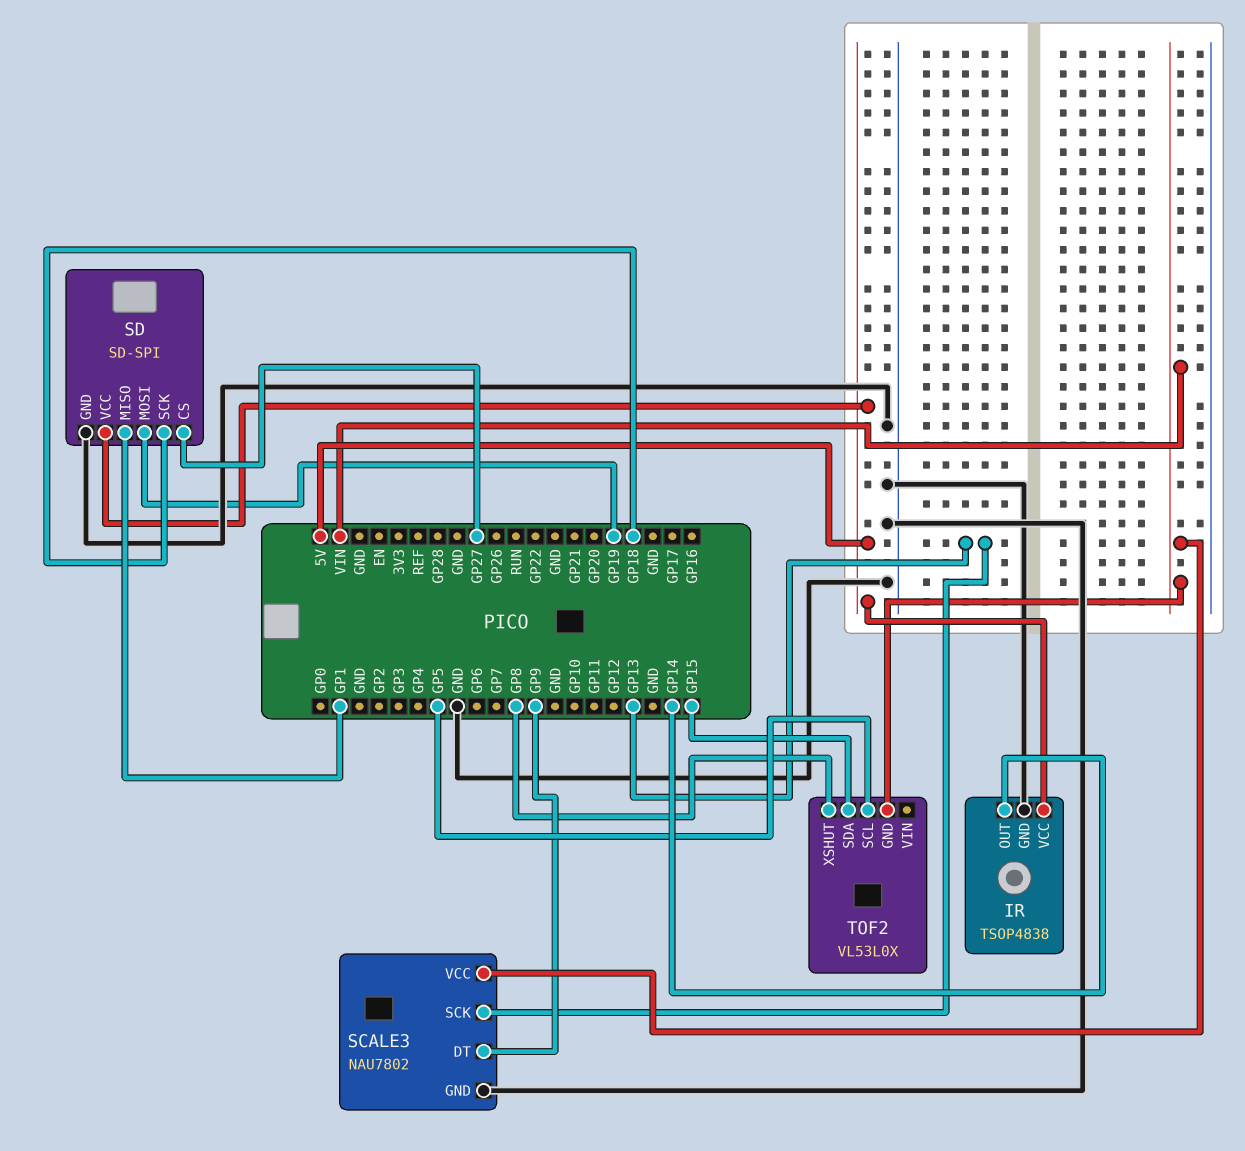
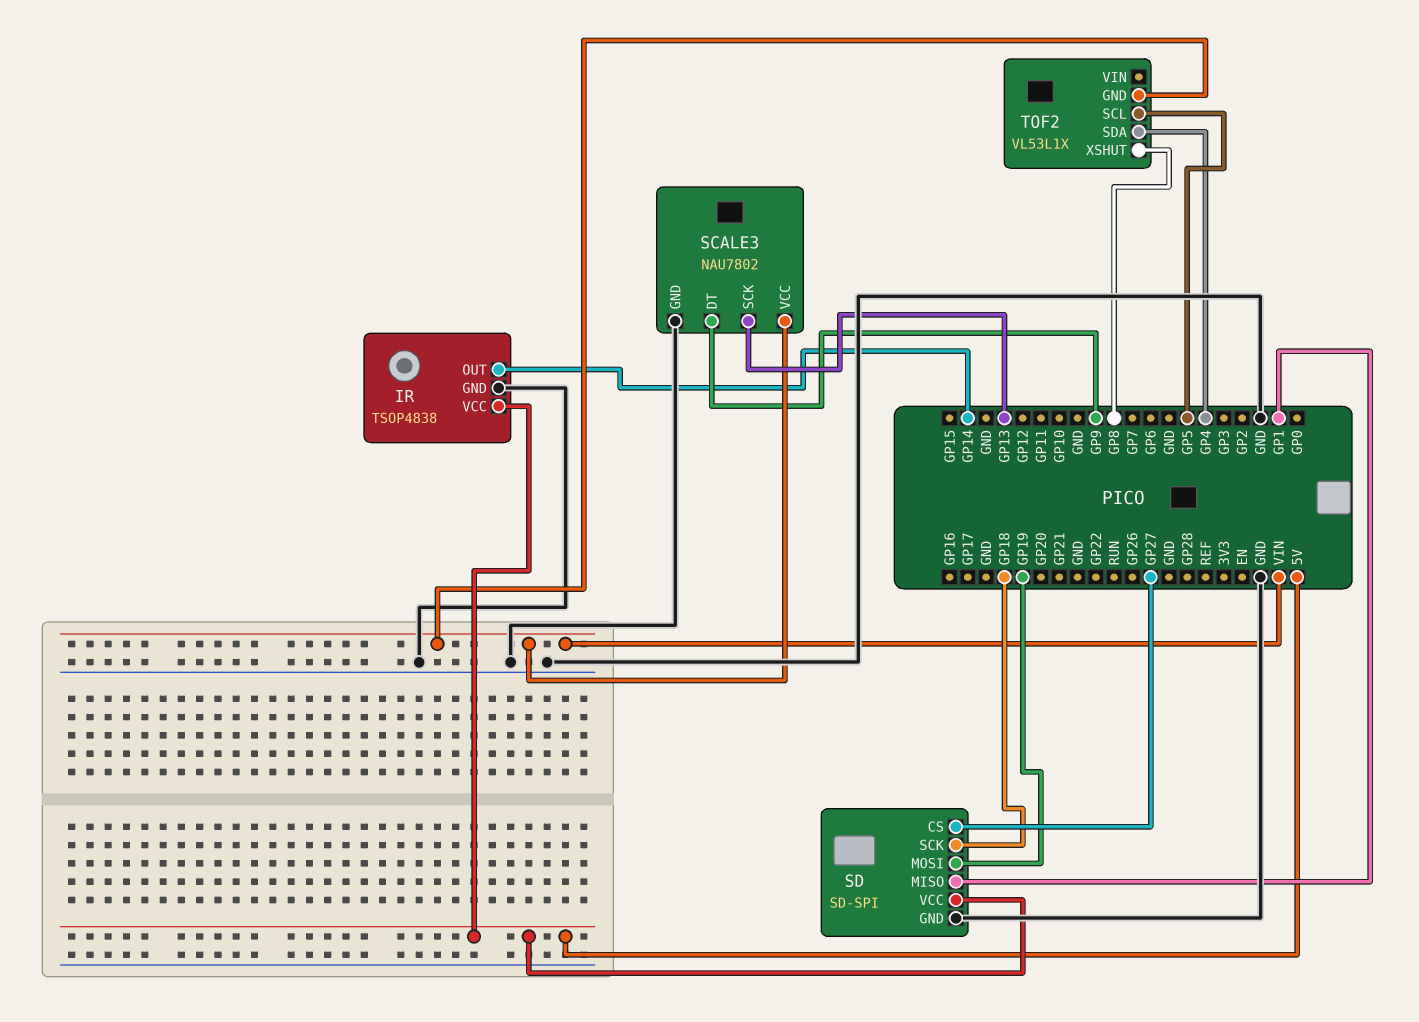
TOF2: VL53L0X -> VL53L1X
TOF2 pin SDA: GP15 -> GP4

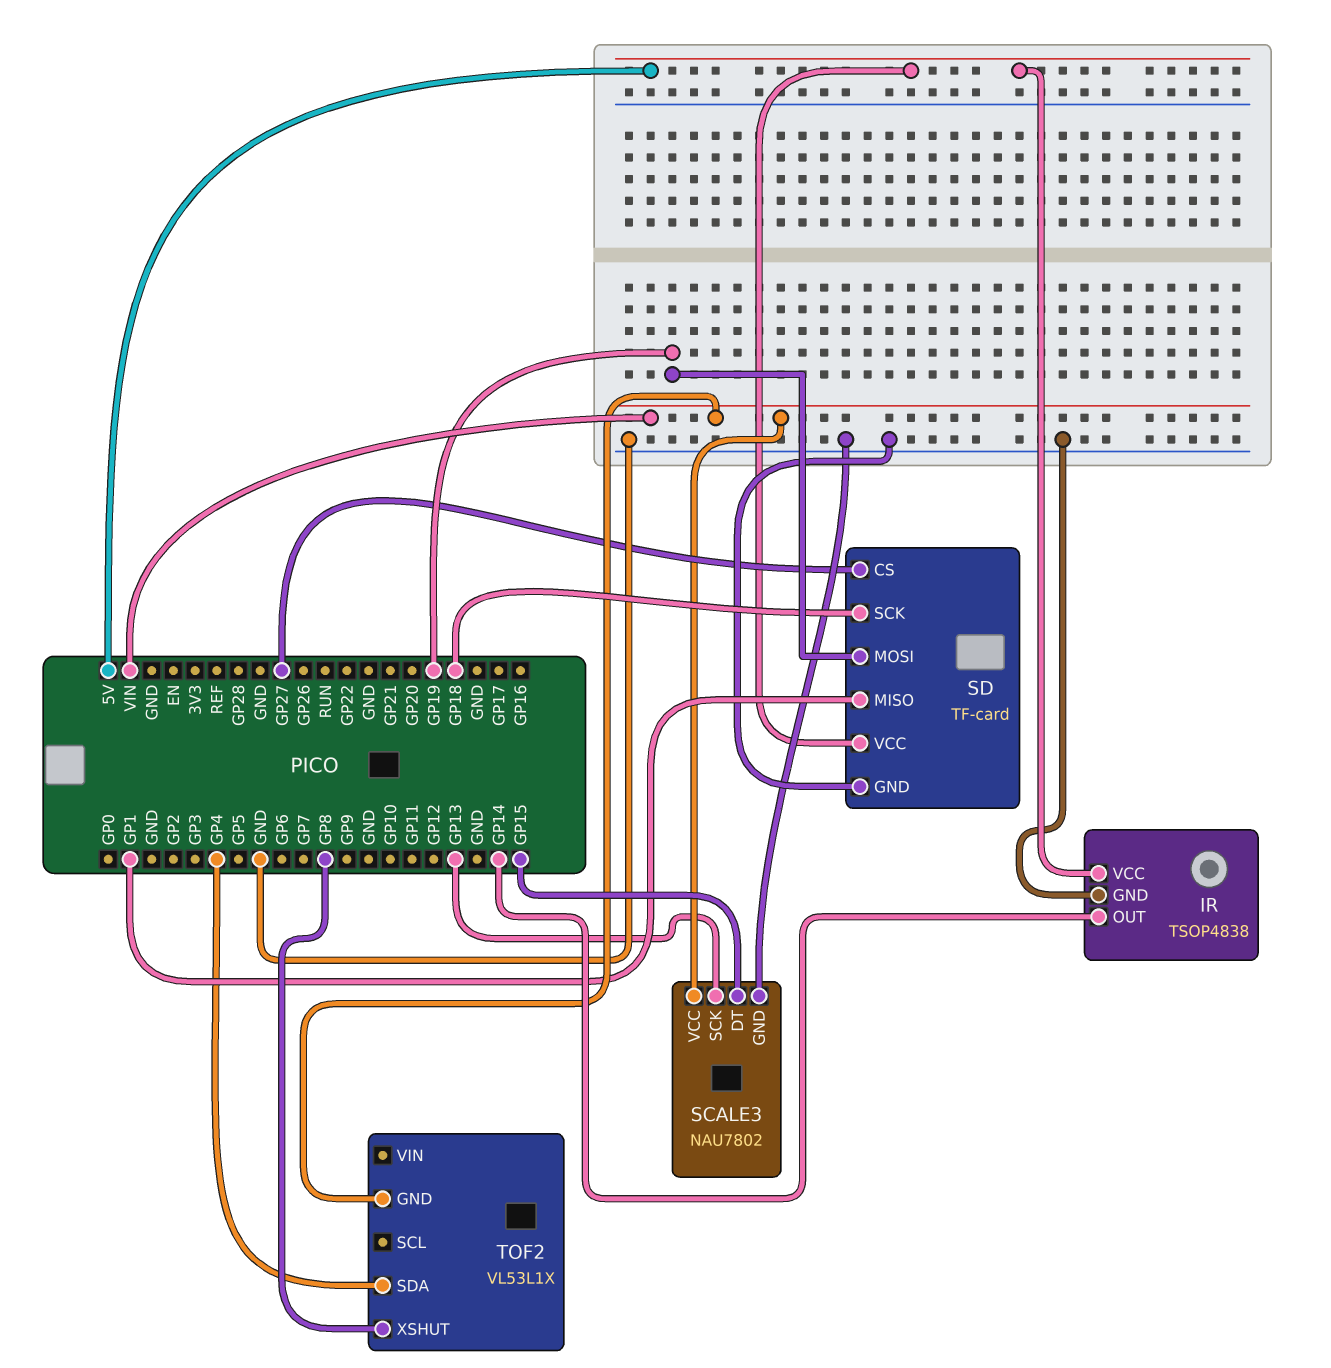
SCALE3 pin DT: GP9 -> GP15
SD: SD-SPI -> TF-card
TOF2 pin SCL: GP5 -> none

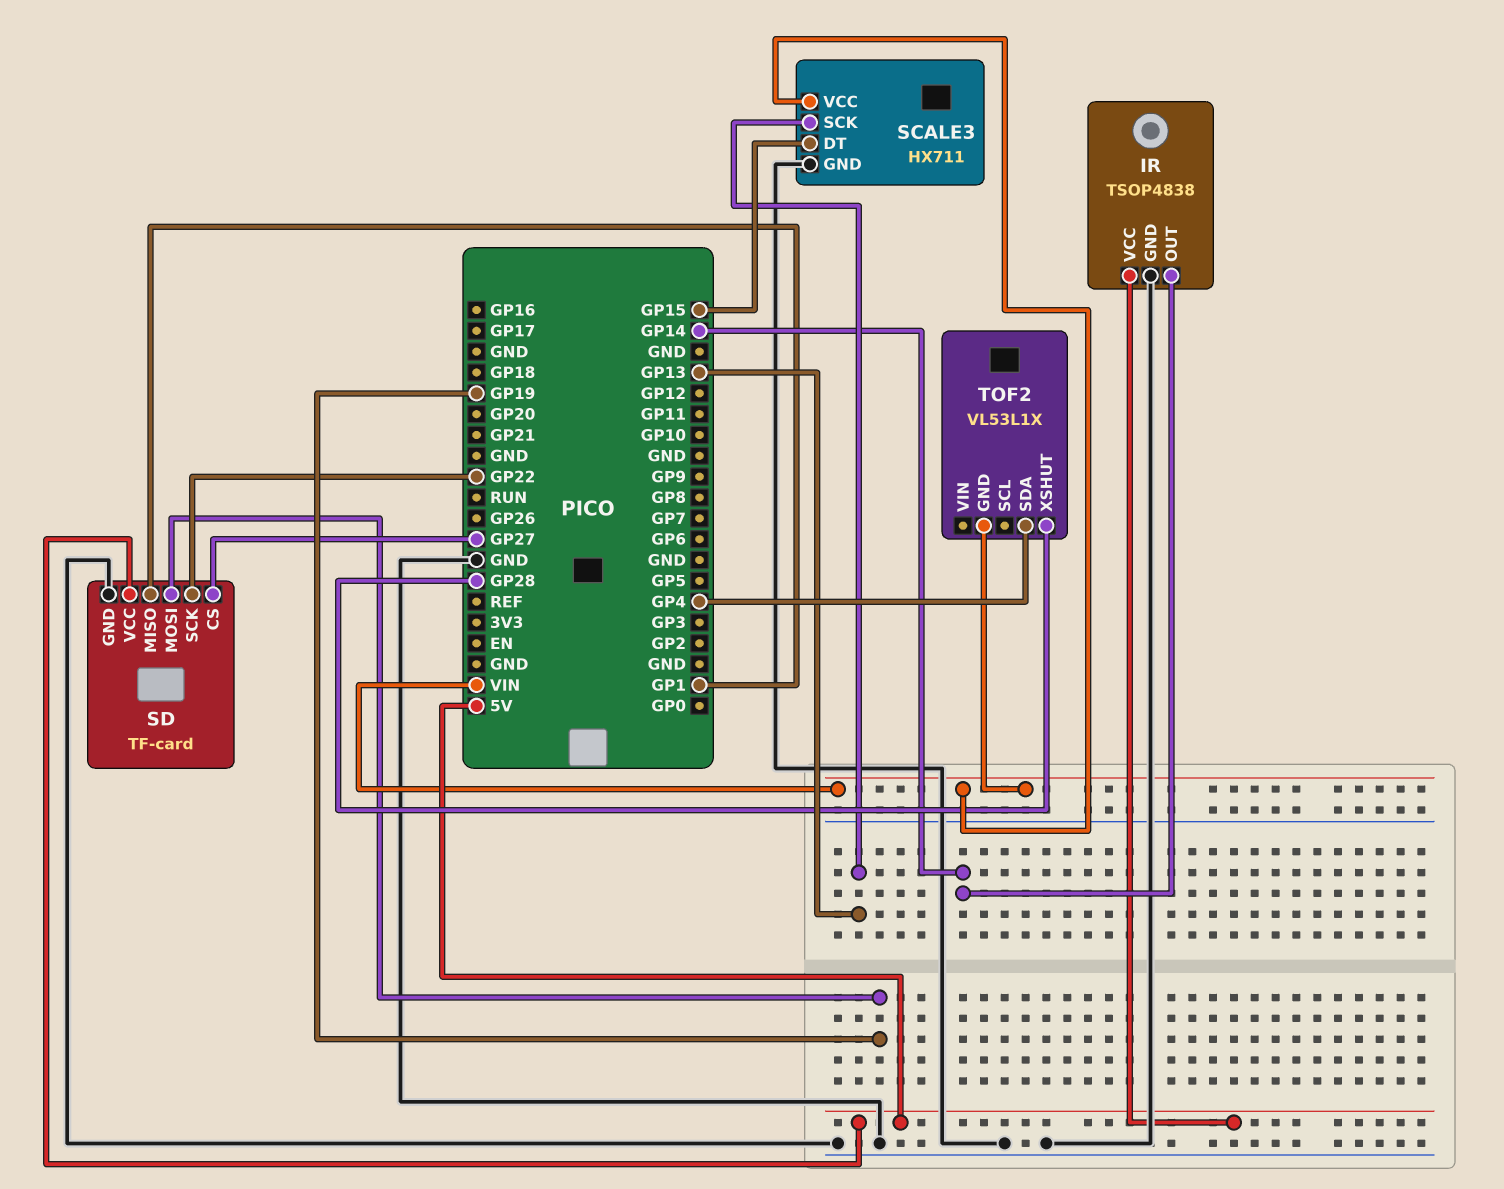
SCALE3: NAU7802 -> HX711
SD pin SCK: GP18 -> GP22
TOF2 pin XSHUT: GP8 -> GP28

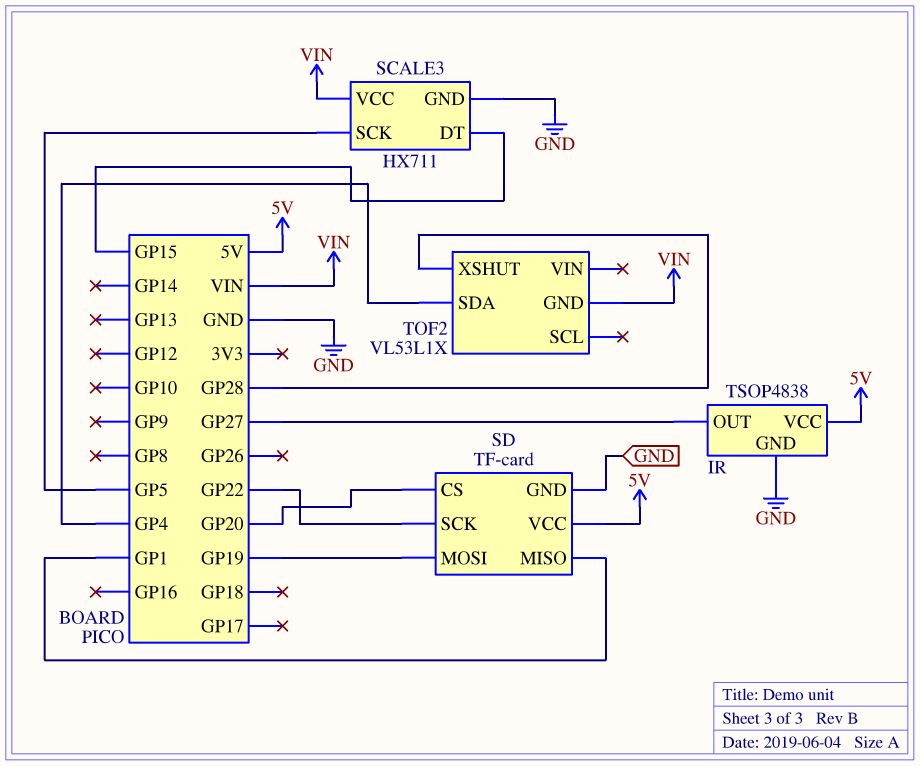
IR pin OUT: GP14 -> GP27
SCALE3 pin SCK: GP13 -> GP5
SD pin CS: GP27 -> GP20

